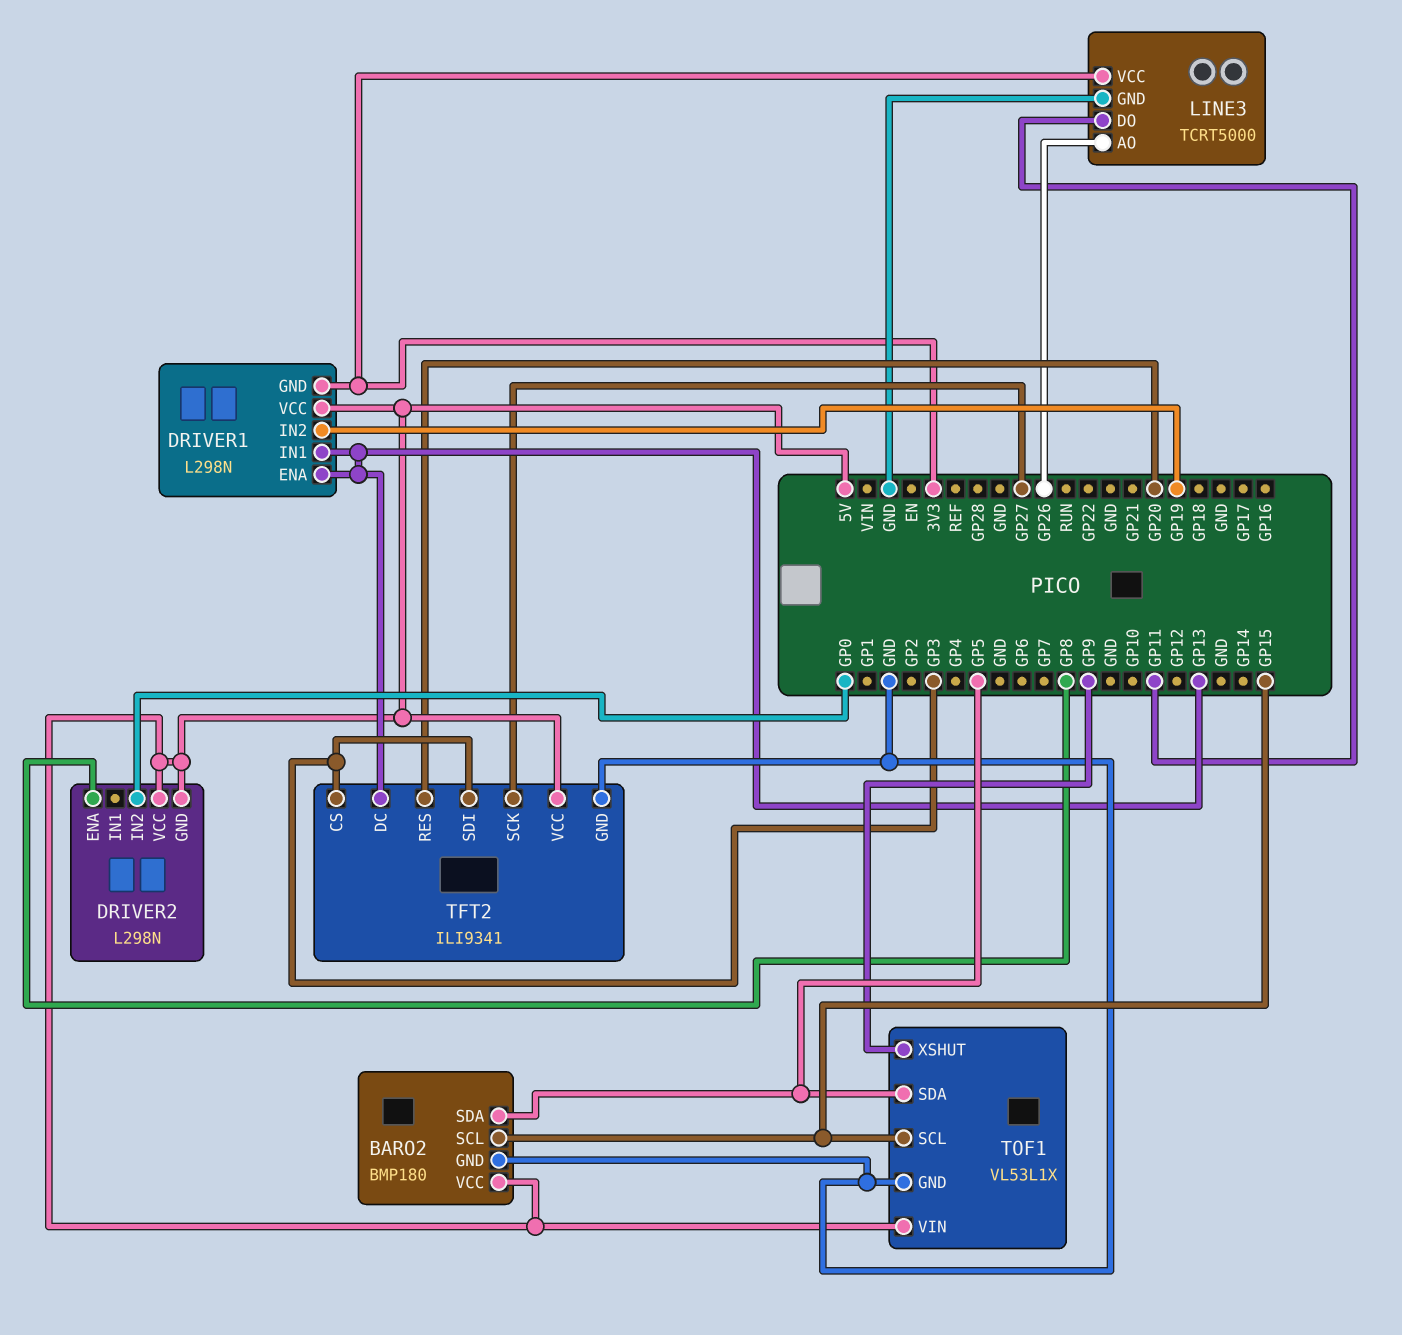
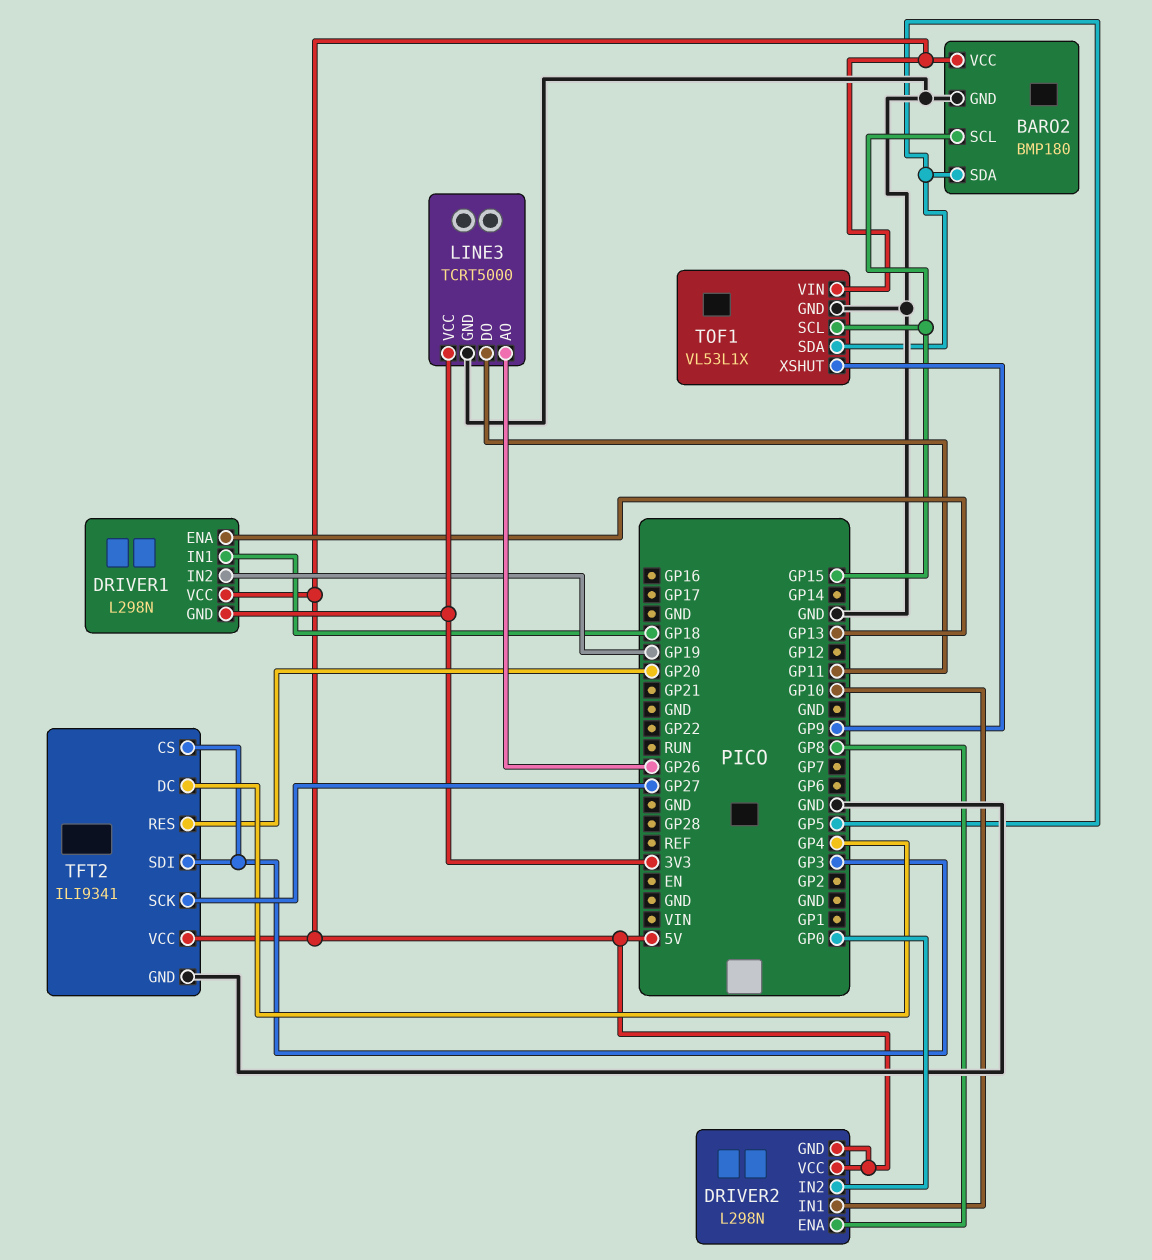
DRIVER1 pin IN1: GP13 -> GP18
DRIVER2 pin IN1: none -> GP10
TFT2 pin DC: GP13 -> GP4

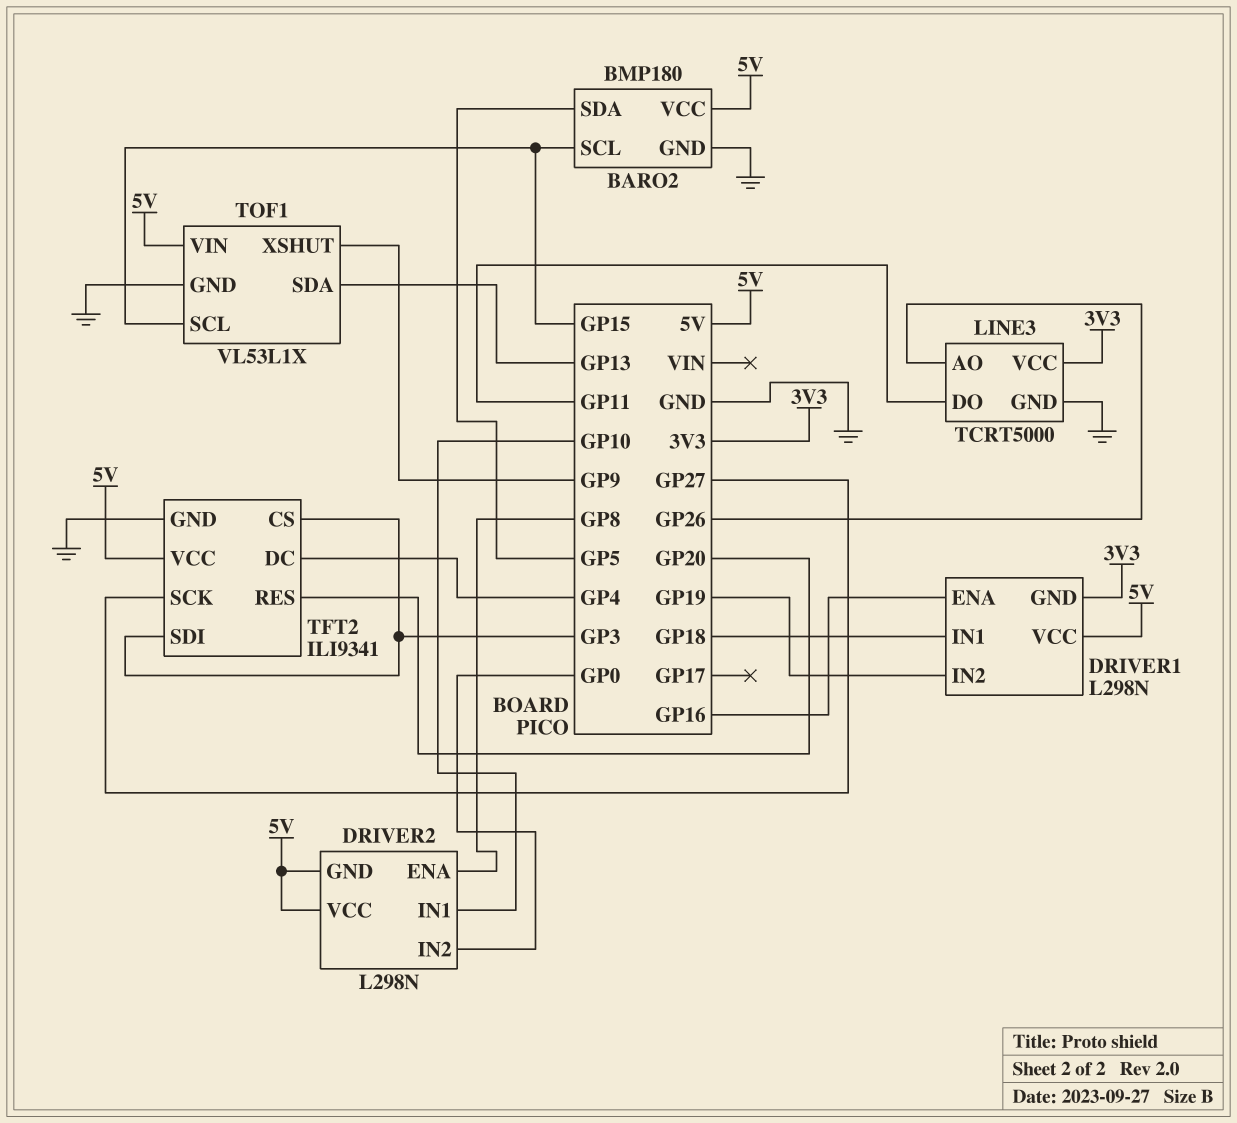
DRIVER1 pin ENA: GP13 -> GP16
TOF1 pin SDA: GP5 -> GP13

